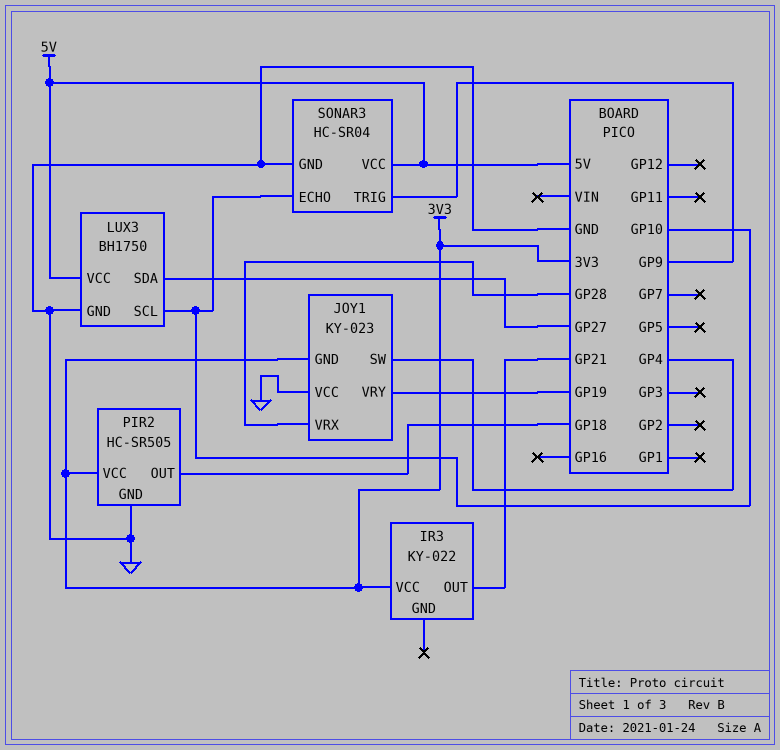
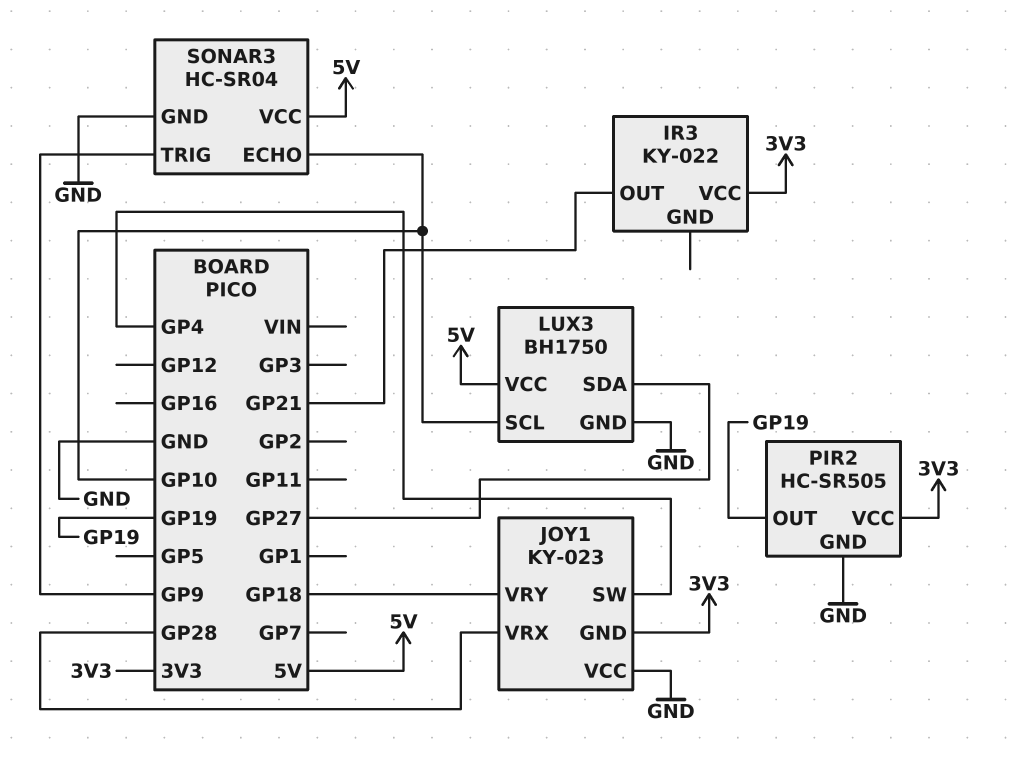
JOY1 pin VRY: GP19 -> GP18
PIR2 pin OUT: GP18 -> GP19

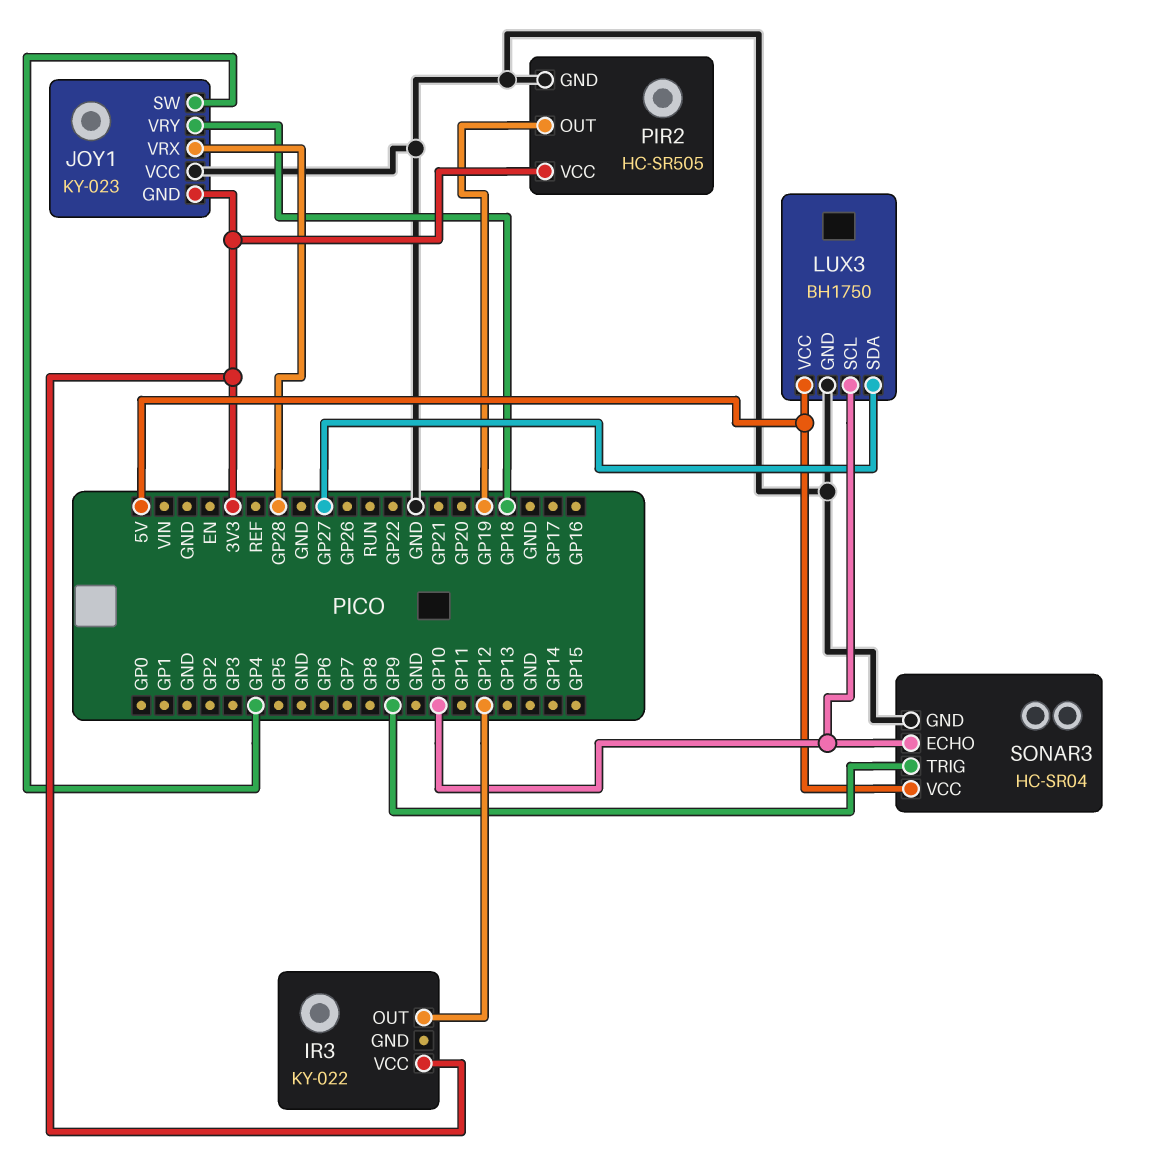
IR3 pin OUT: GP21 -> GP12

